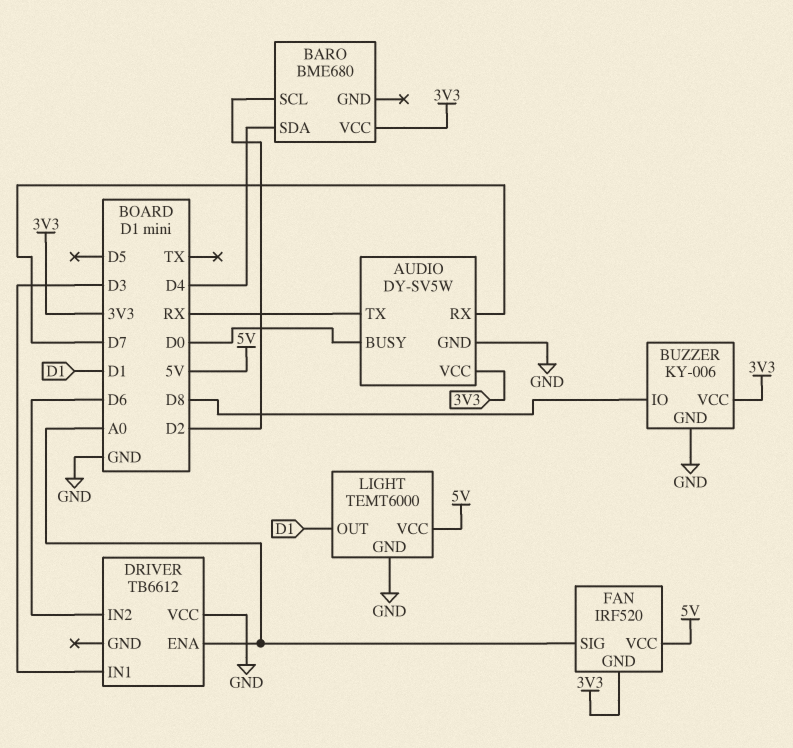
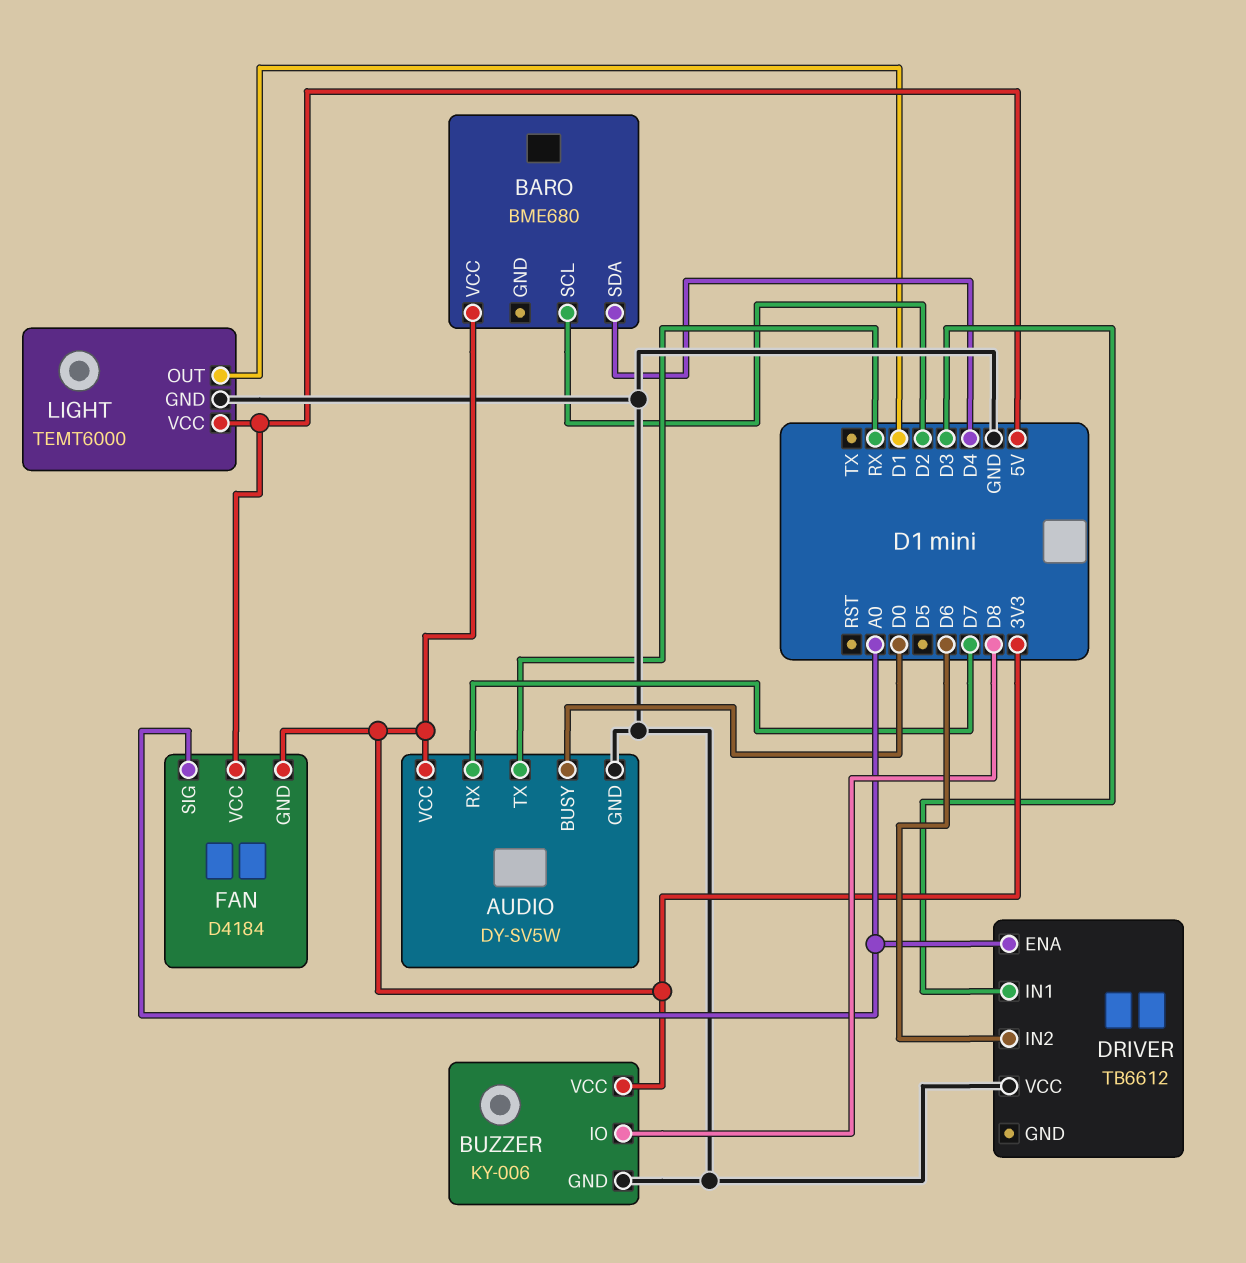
FAN: IRF520 -> D4184

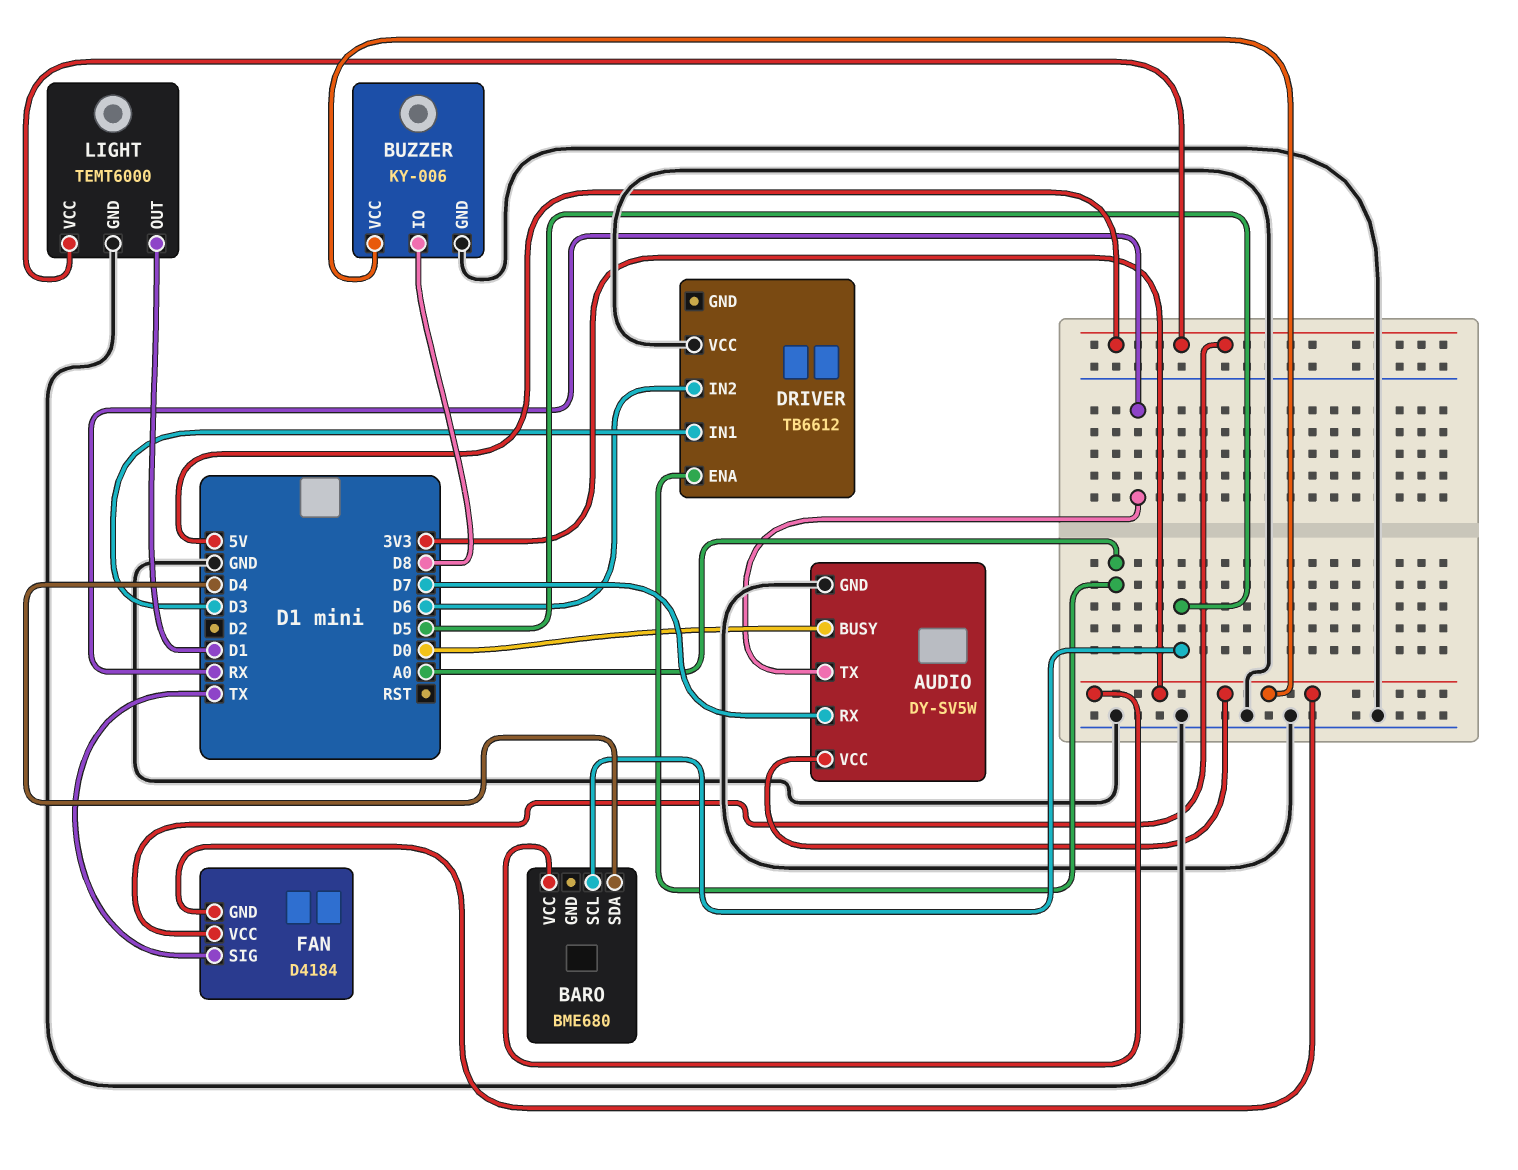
BARO pin SCL: D2 -> D5
FAN pin SIG: A0 -> TX

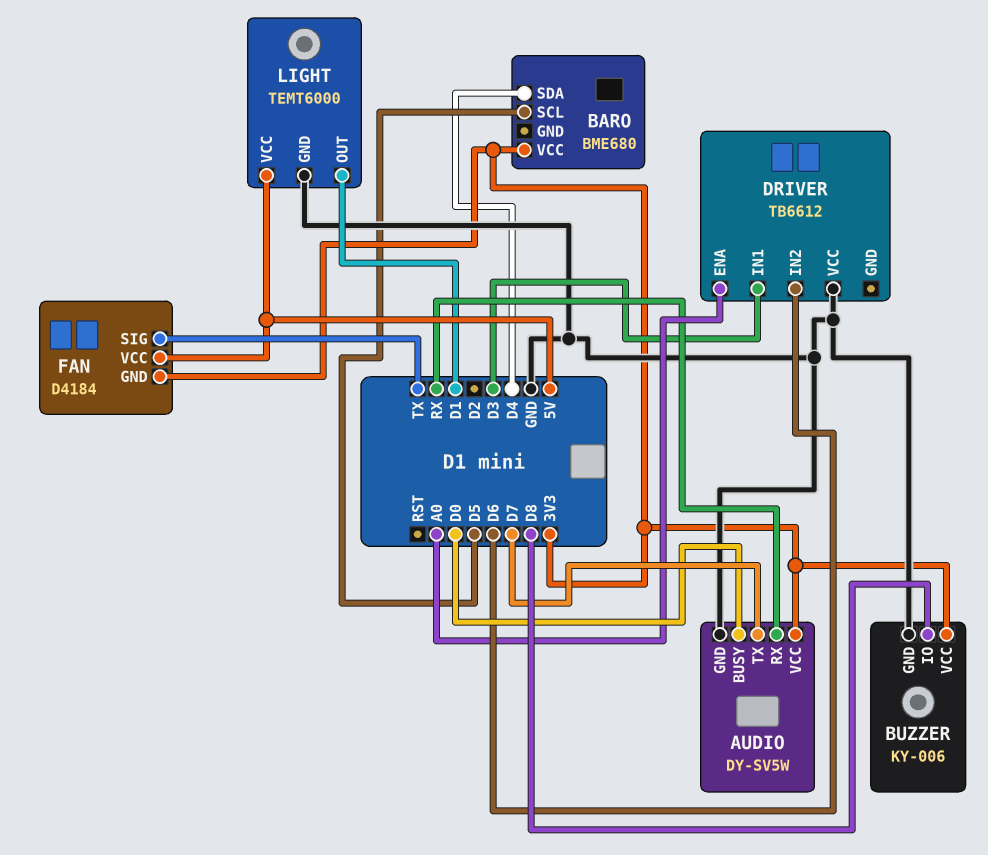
AUDIO pin RX: D7 -> RX
AUDIO pin TX: RX -> D7

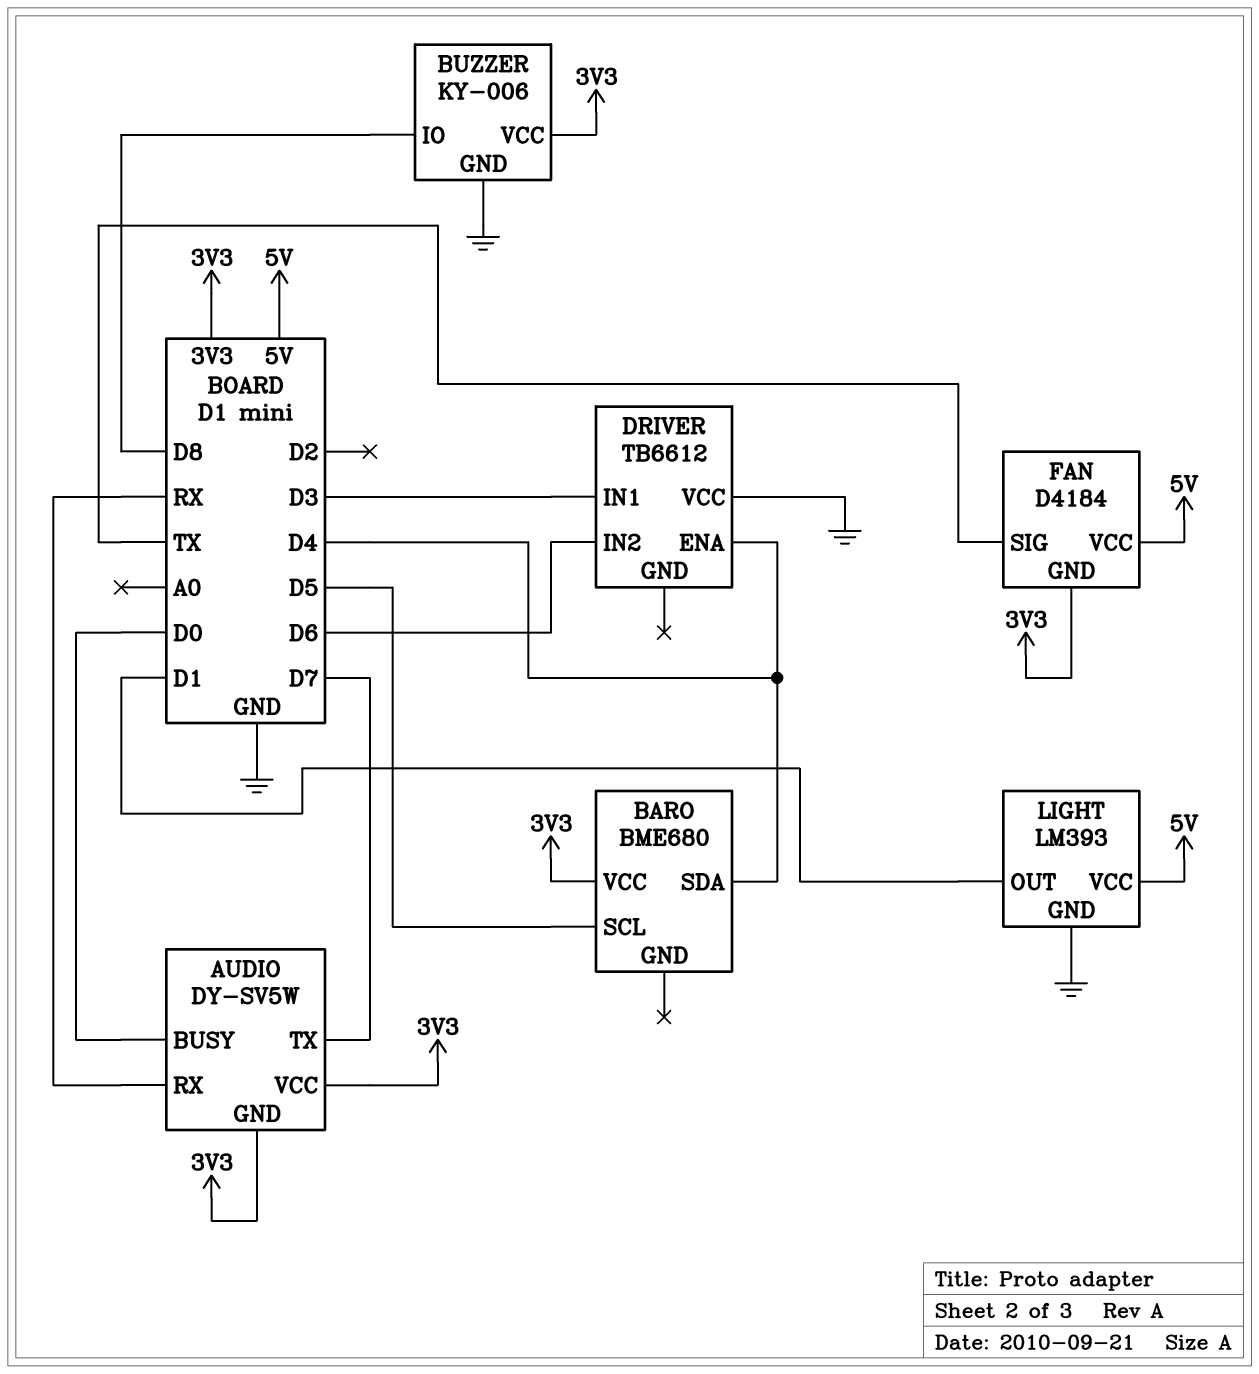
AUDIO pin GND: GND -> 3V3
DRIVER pin ENA: A0 -> D4
LIGHT: TEMT6000 -> LM393

